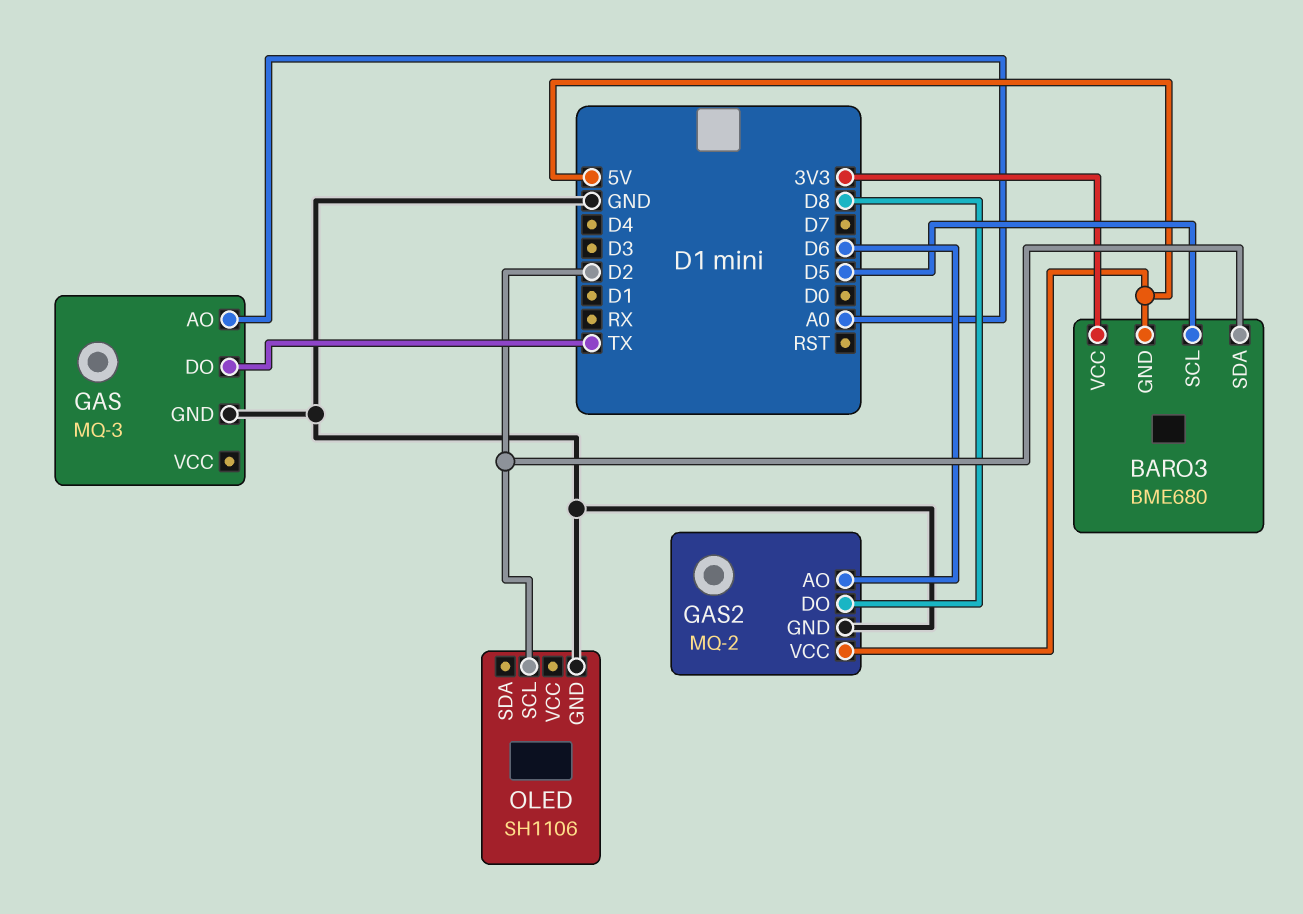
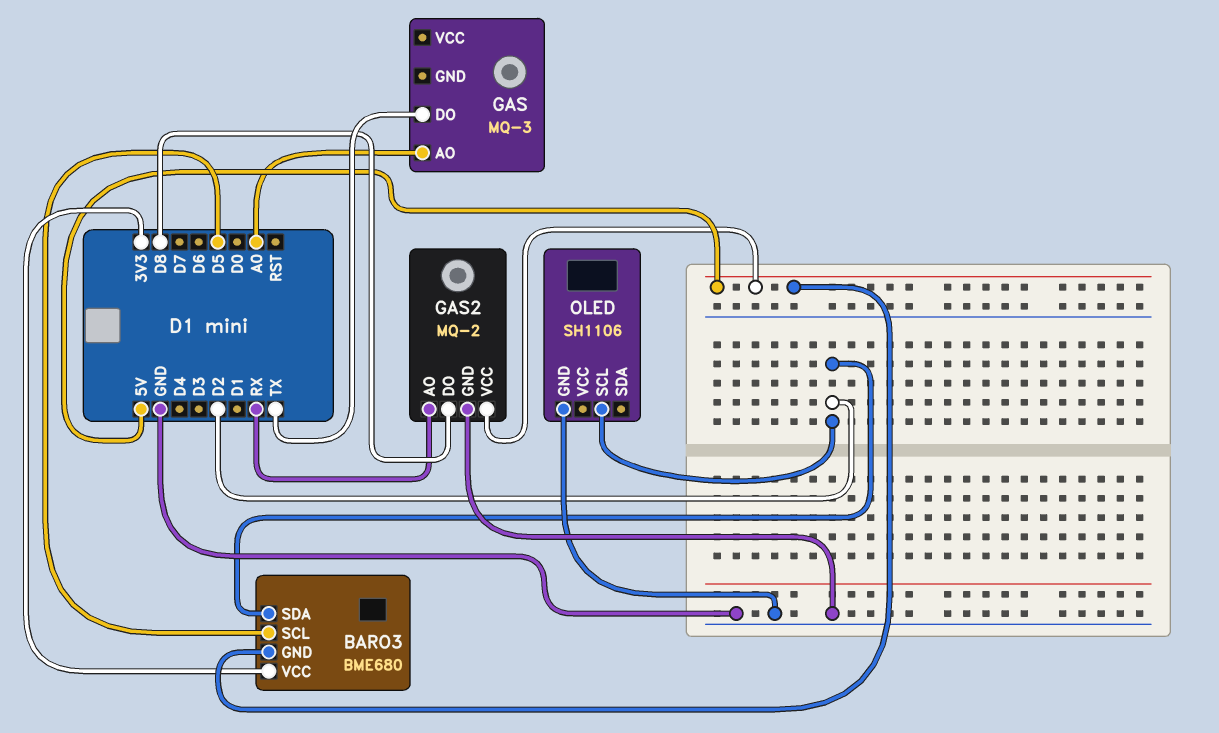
GAS pin GND: GND -> none
GAS2 pin AO: D6 -> RX

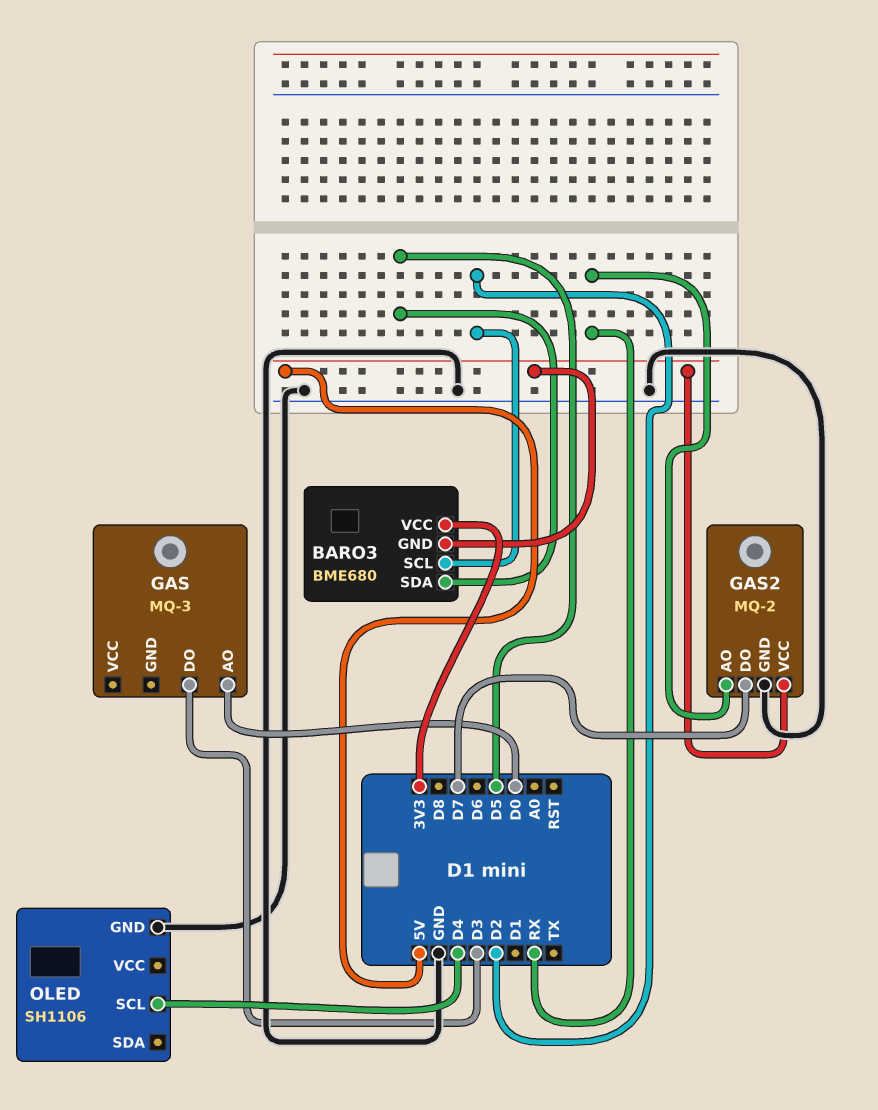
BARO3 pin SCL: D5 -> D2
BARO3 pin SDA: D2 -> D5
GAS pin AO: A0 -> D0
GAS pin DO: TX -> D3
GAS2 pin DO: D8 -> D7
OLED pin SCL: D2 -> D4

